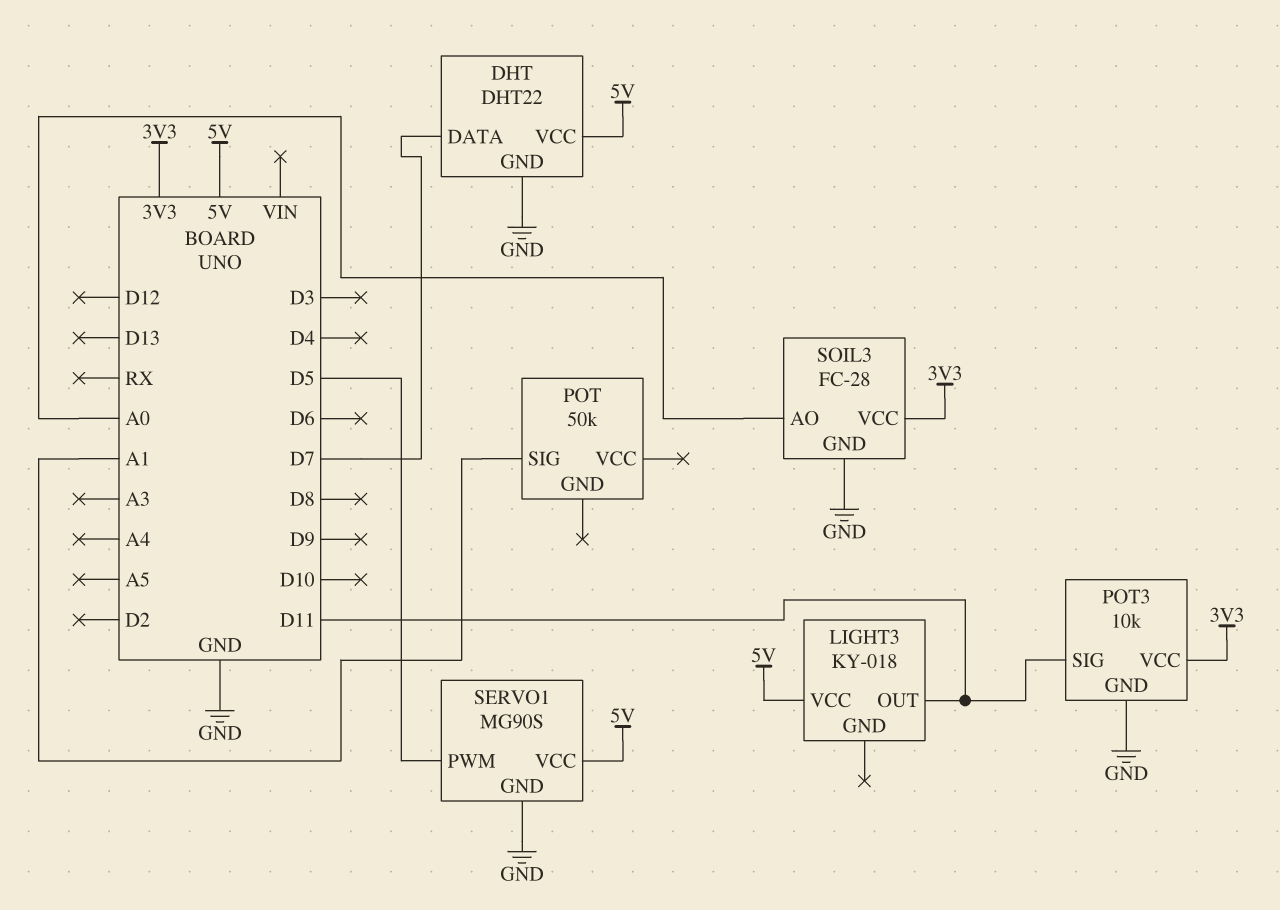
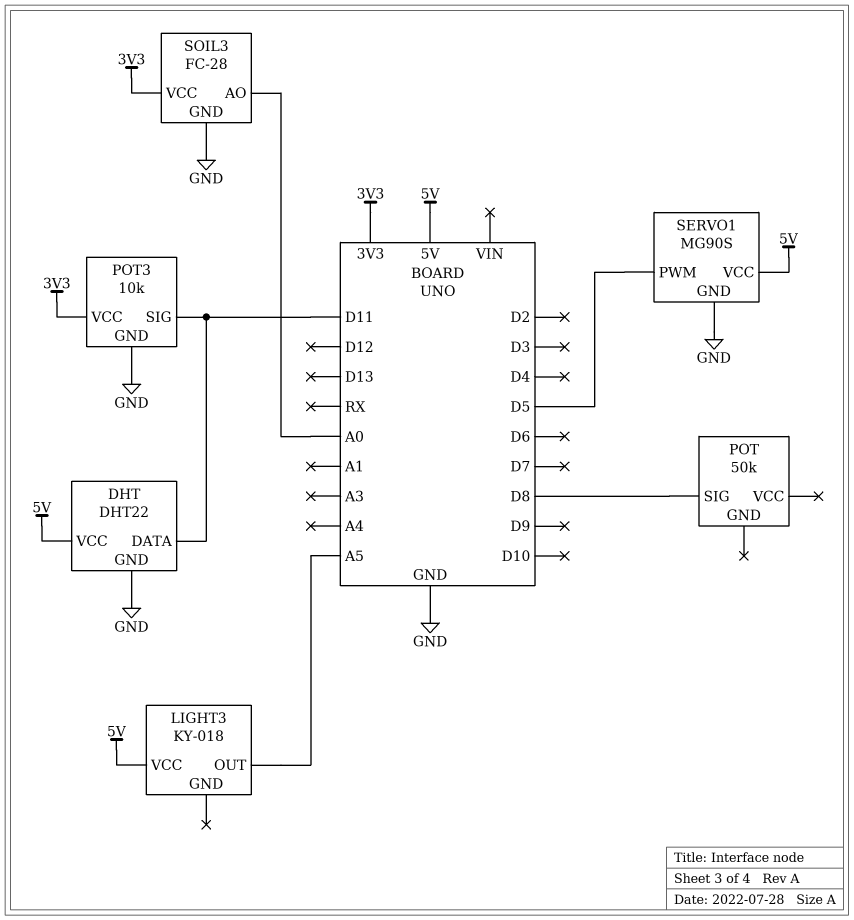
DHT pin DATA: D7 -> D11
LIGHT3 pin OUT: D11 -> A5
POT pin SIG: A1 -> D8

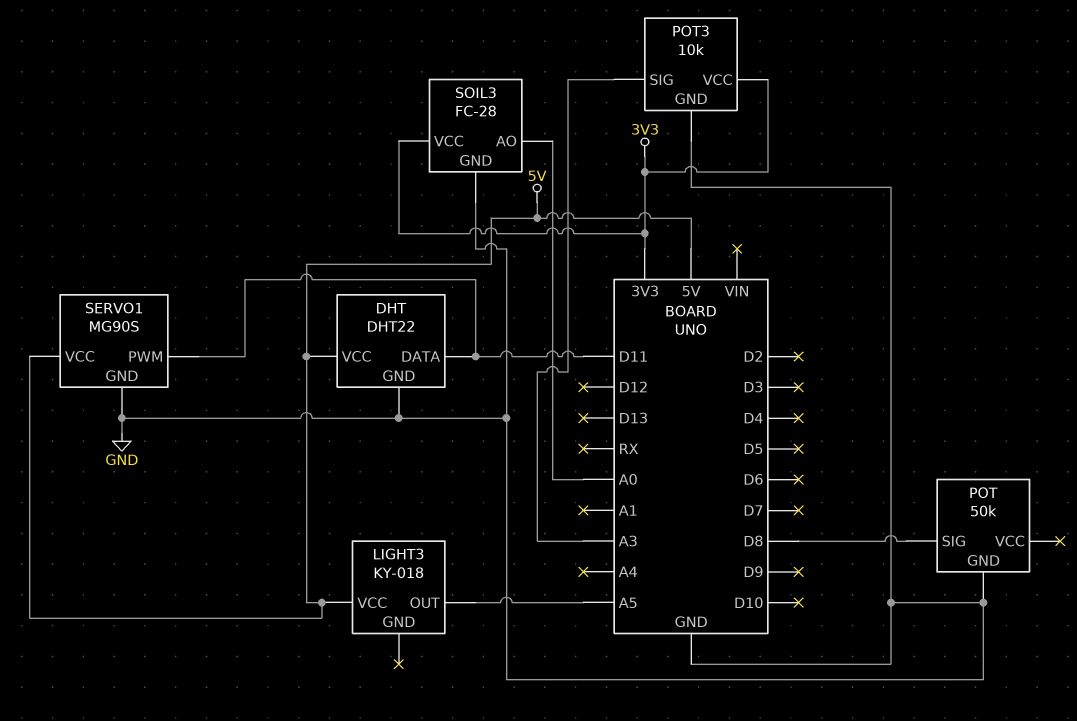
POT pin GND: none -> GND
POT3 pin SIG: D11 -> A3
SERVO1 pin PWM: D5 -> D11

